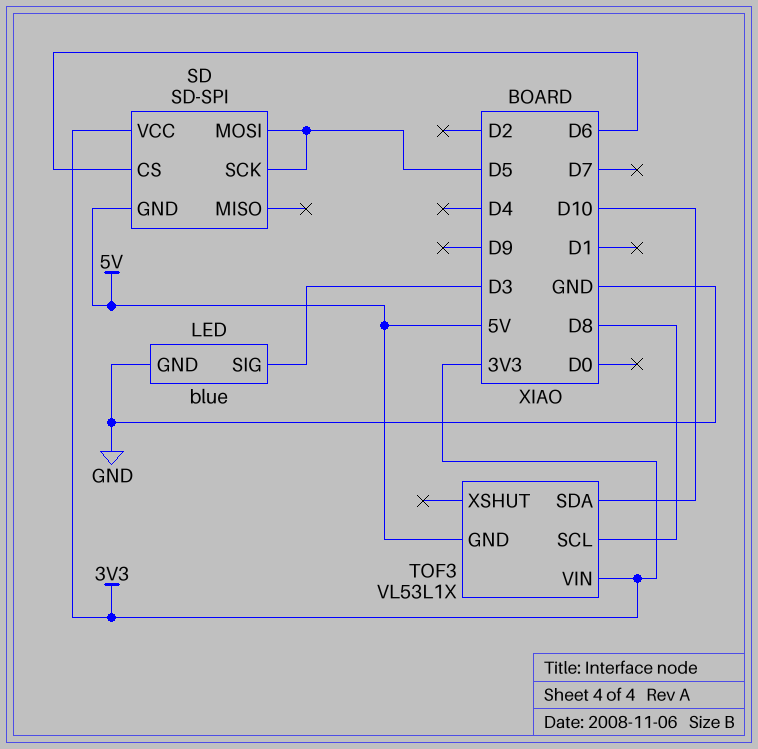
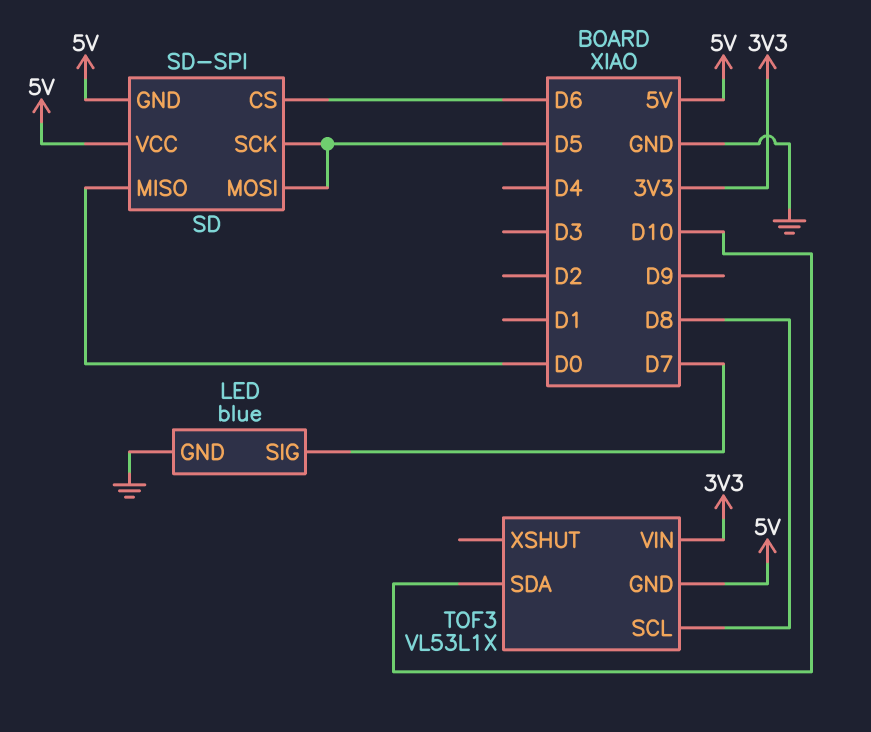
LED pin SIG: D3 -> D7
SD pin MISO: none -> D0
SD pin VCC: 3V3 -> 5V

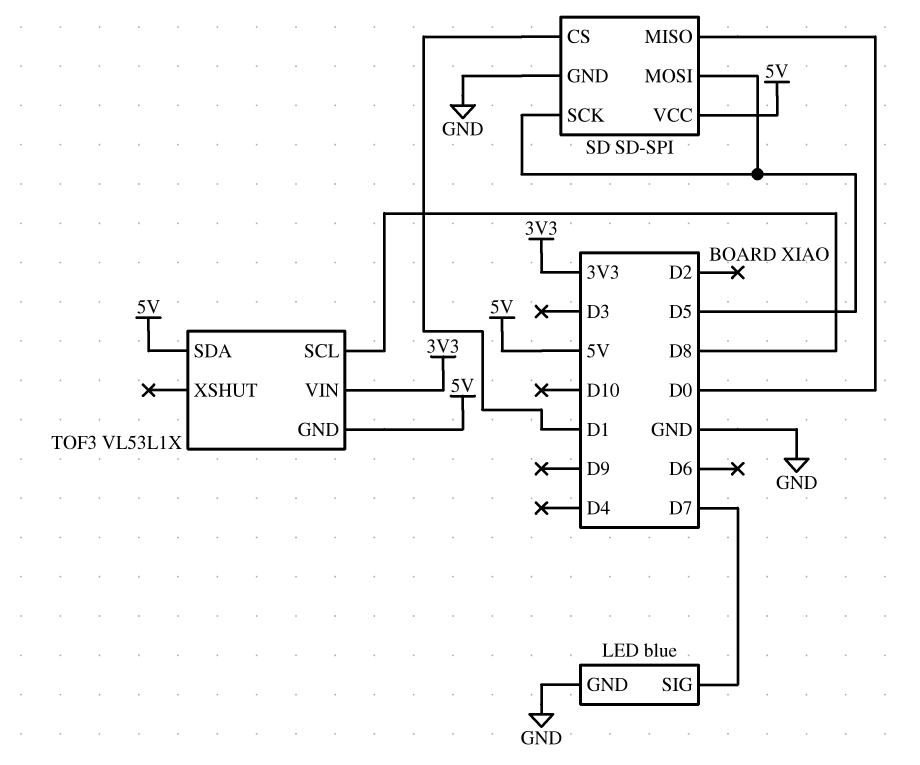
SD pin CS: D6 -> D1
SD pin GND: 5V -> GND
TOF3 pin SDA: D10 -> 5V

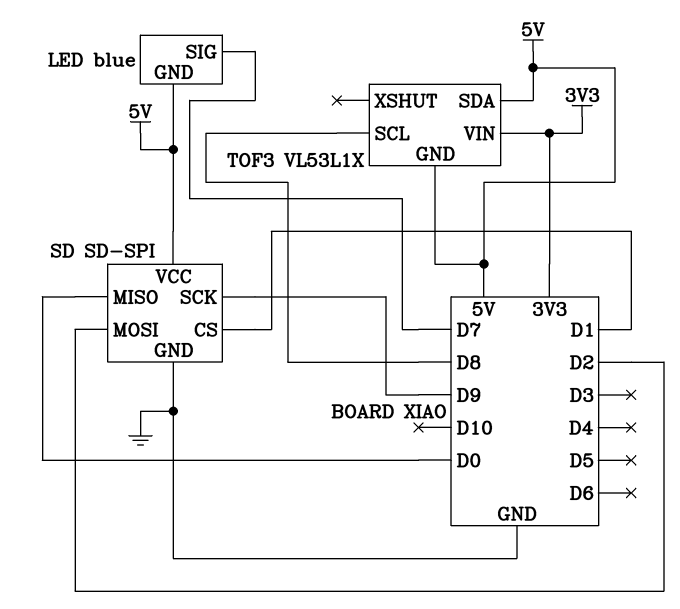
LED pin GND: GND -> 5V
SD pin MOSI: D5 -> D2
SD pin SCK: D5 -> D9

